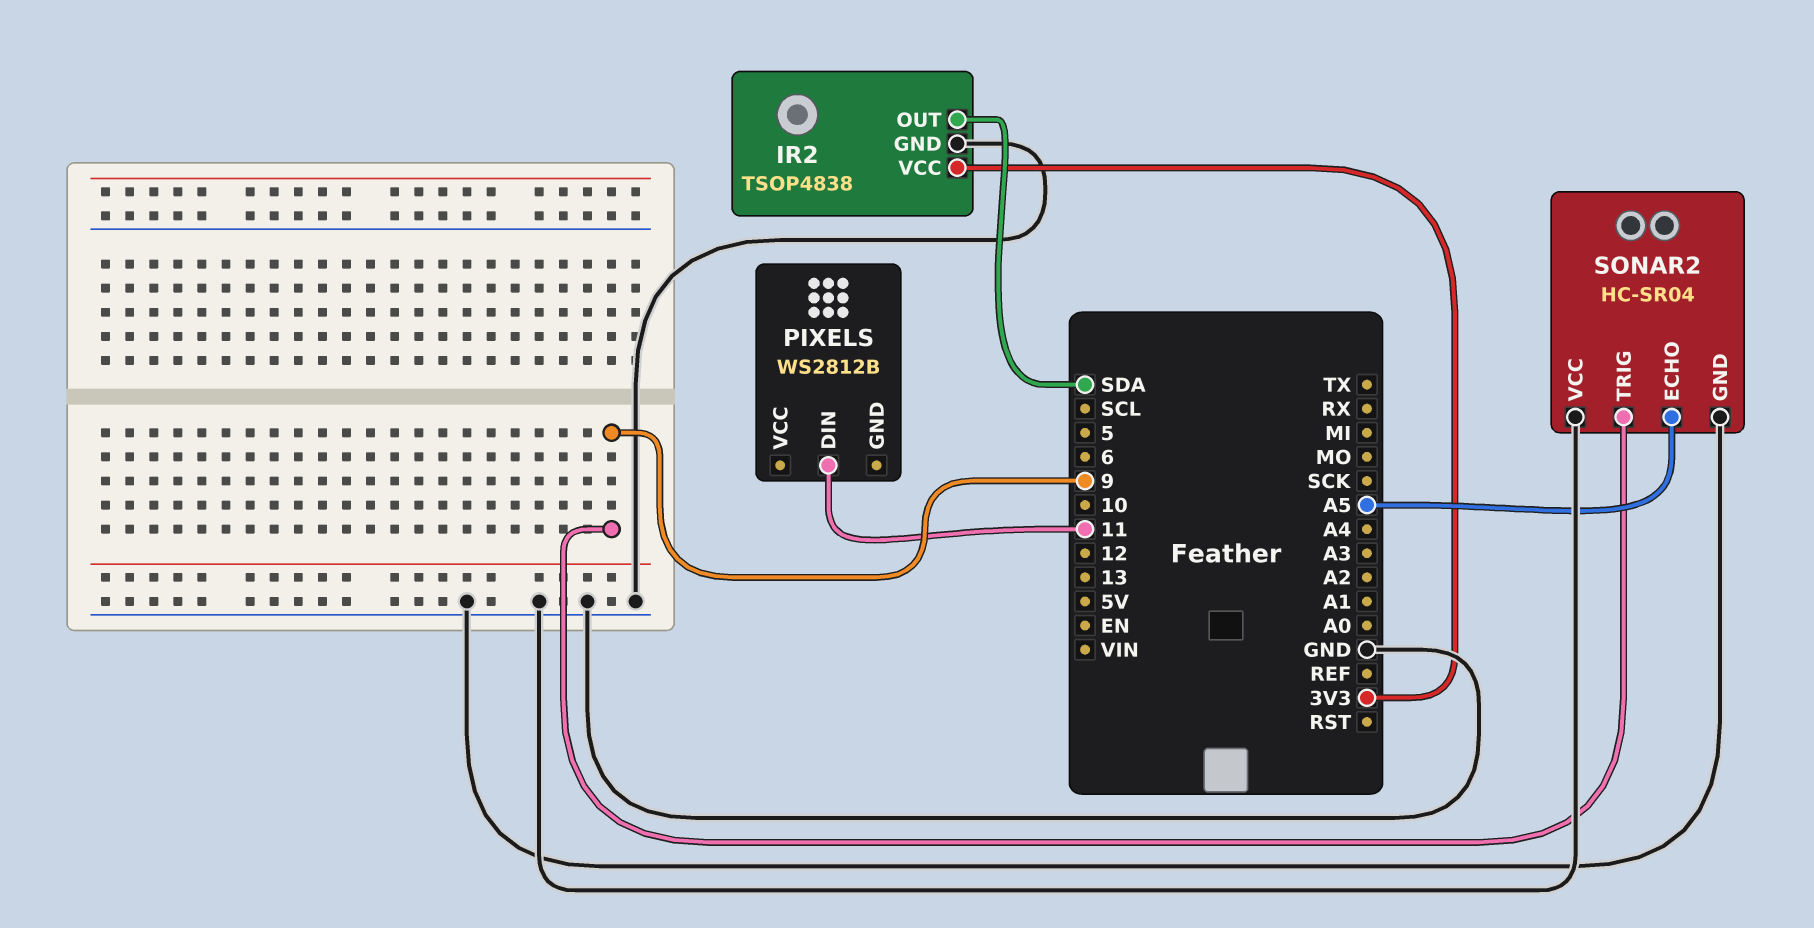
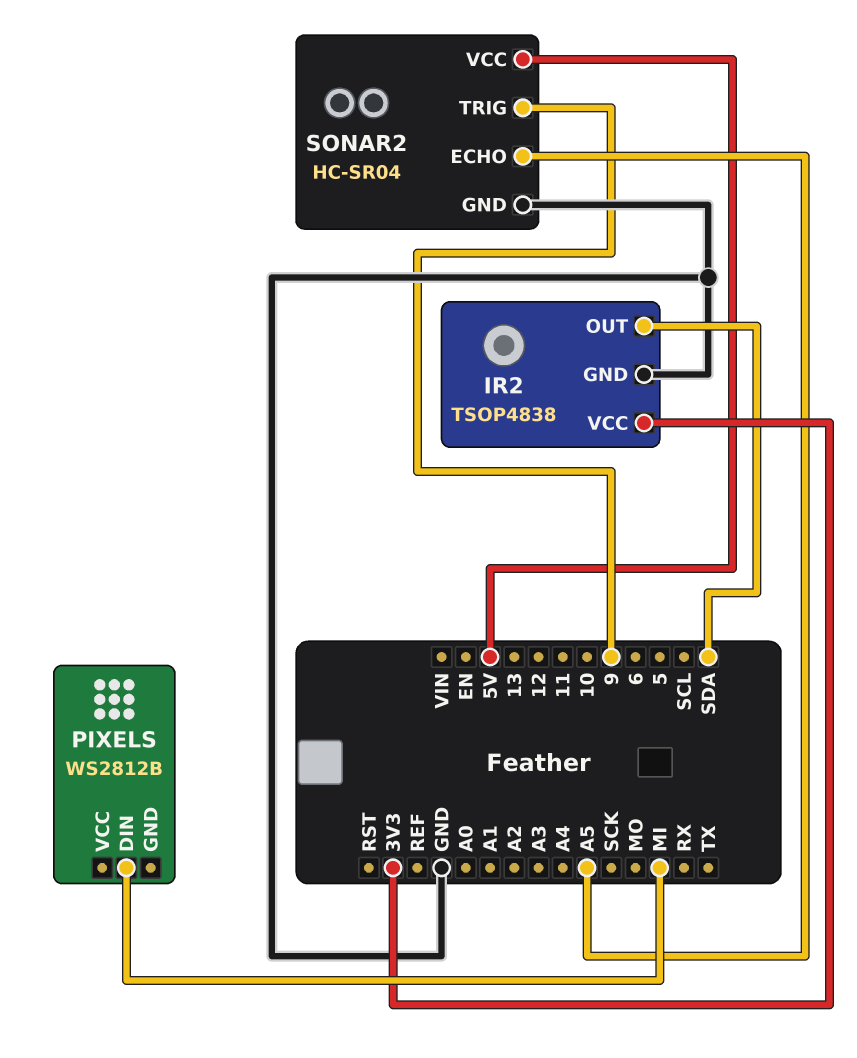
PIXELS pin DIN: 11 -> MI
SONAR2 pin VCC: GND -> 5V

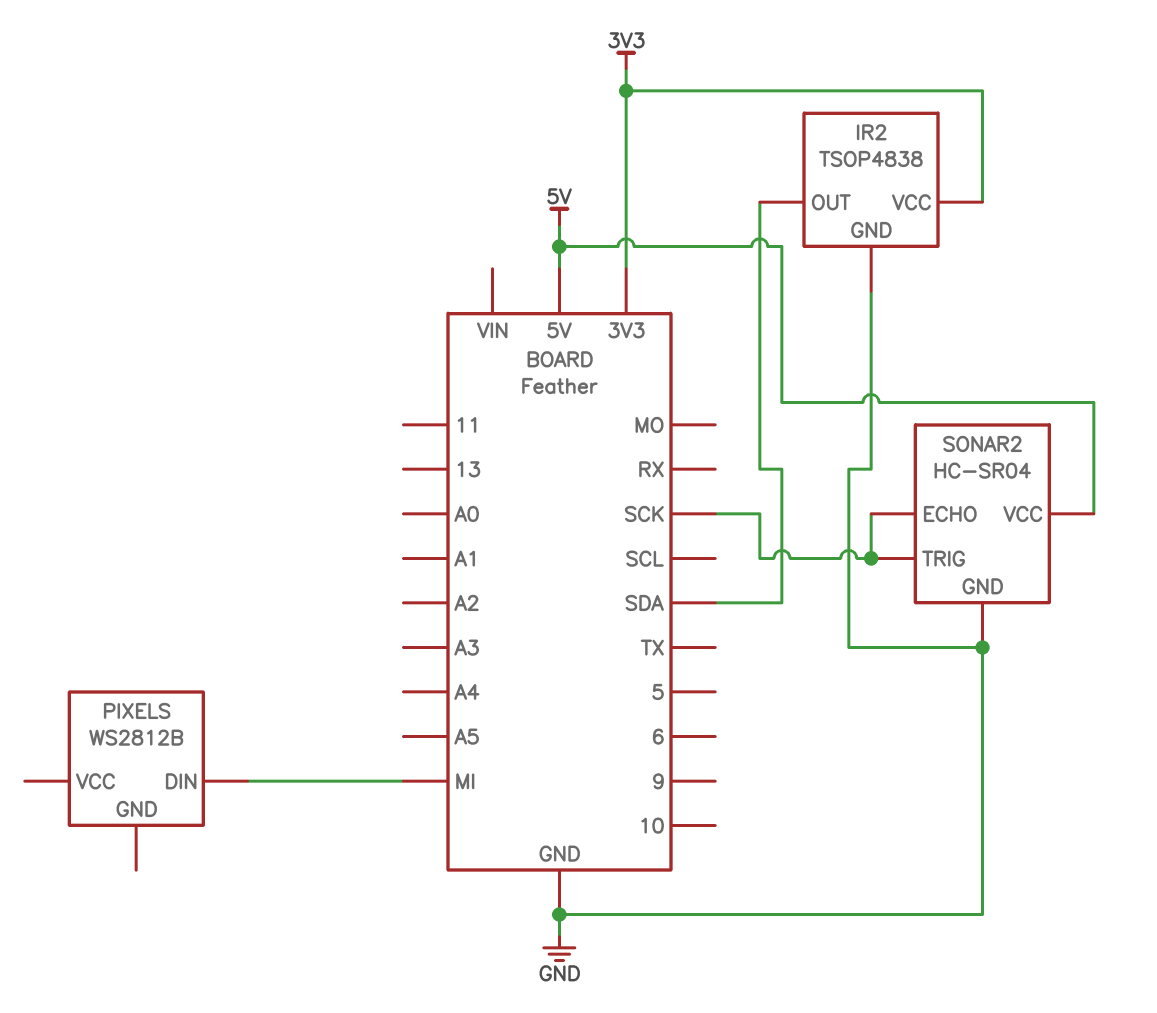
SONAR2 pin ECHO: A5 -> SCK
SONAR2 pin TRIG: 9 -> SCK

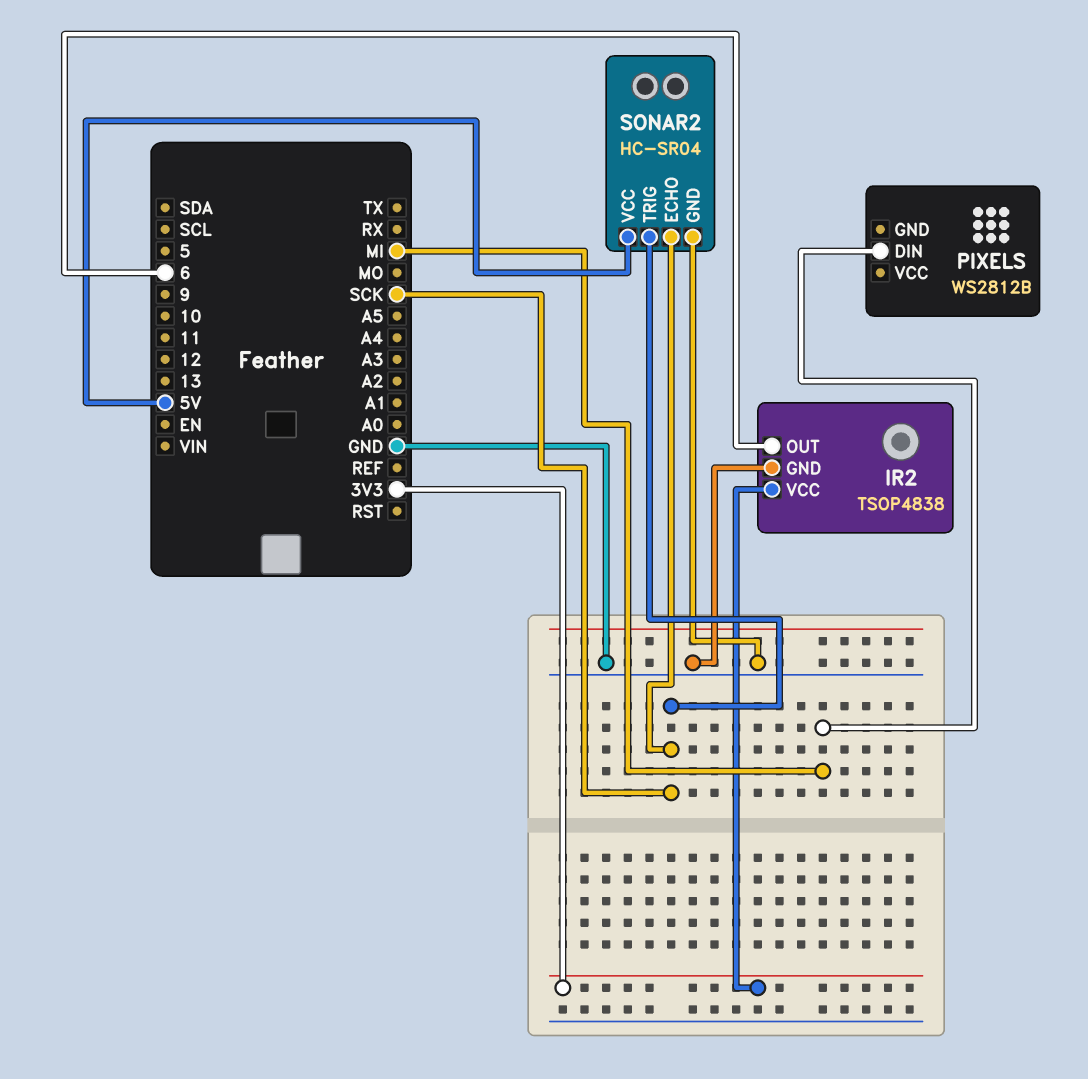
IR2 pin OUT: SDA -> 6

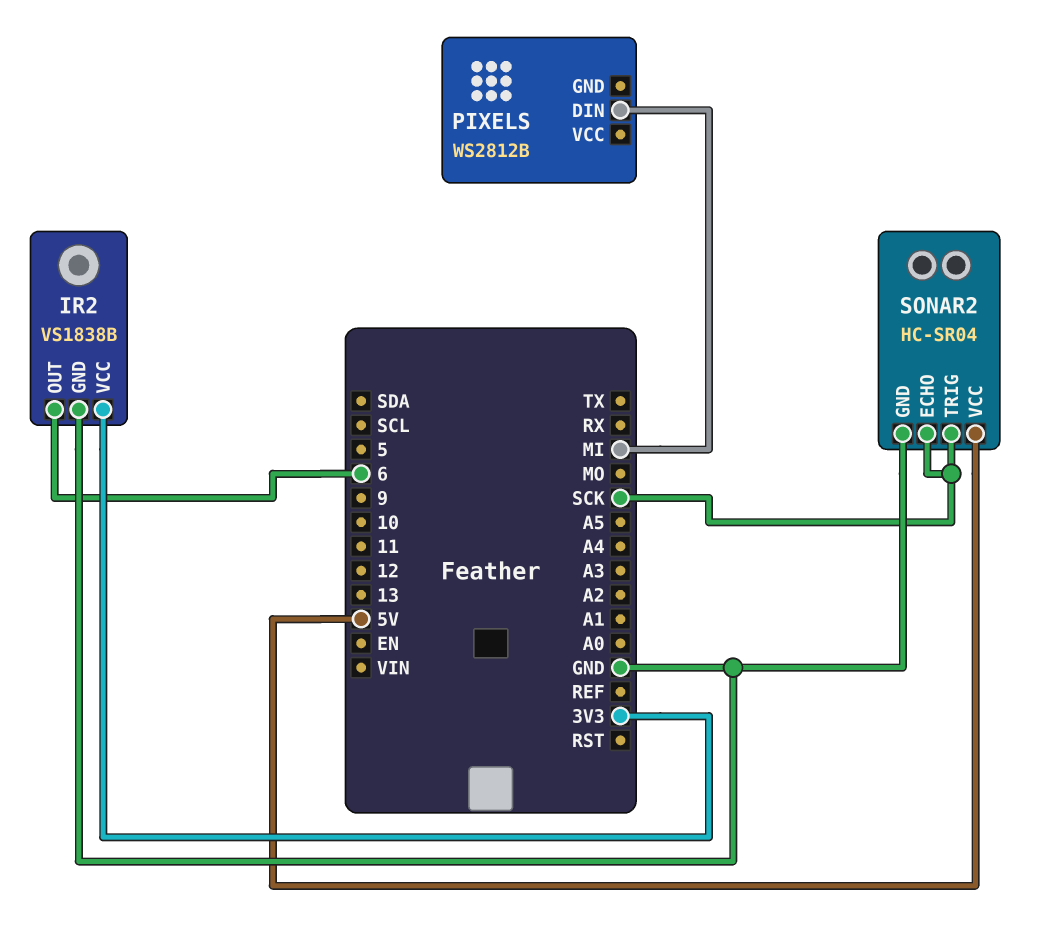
IR2: TSOP4838 -> VS1838B

